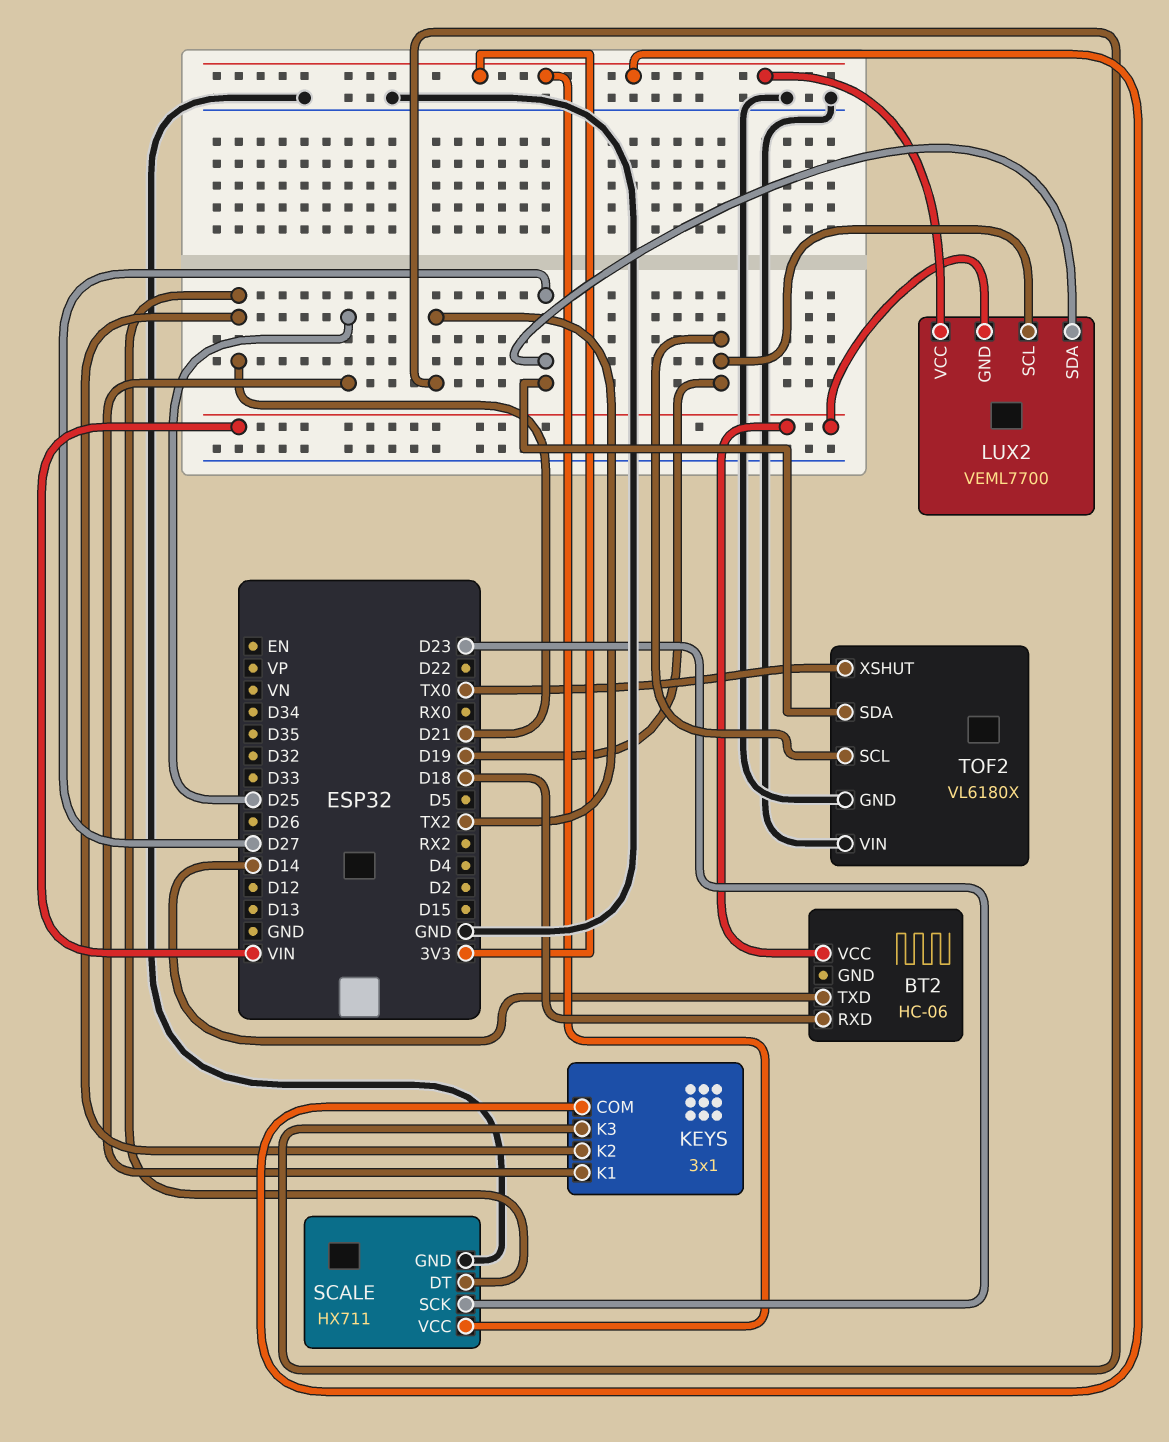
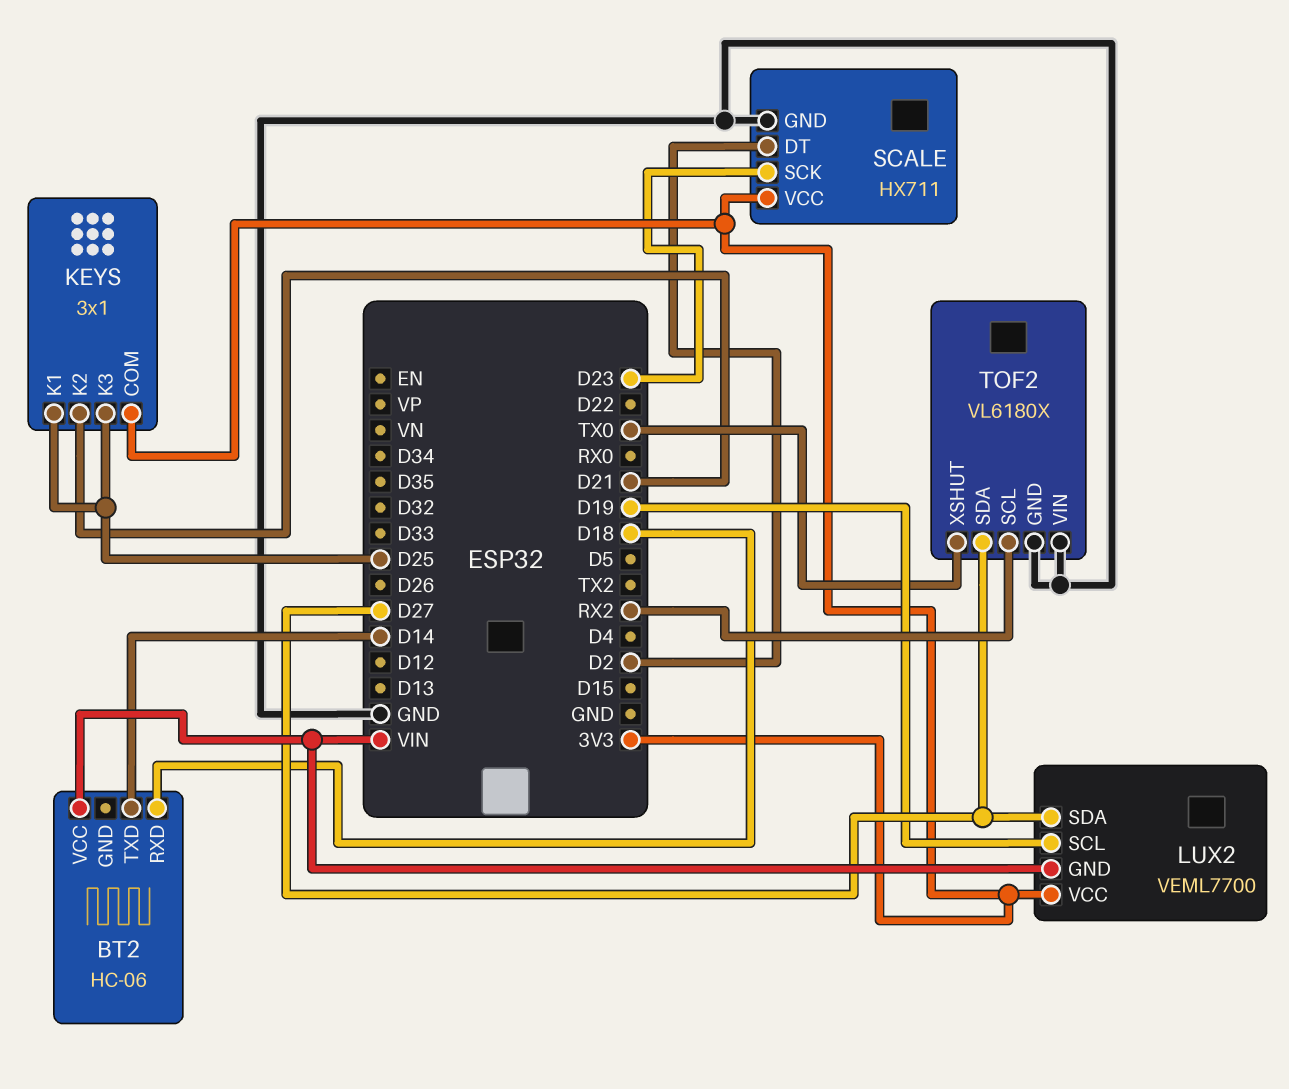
KEYS pin K3: TX2 -> D25
SCALE pin DT: D21 -> D2
TOF2 pin SCL: D19 -> RX2

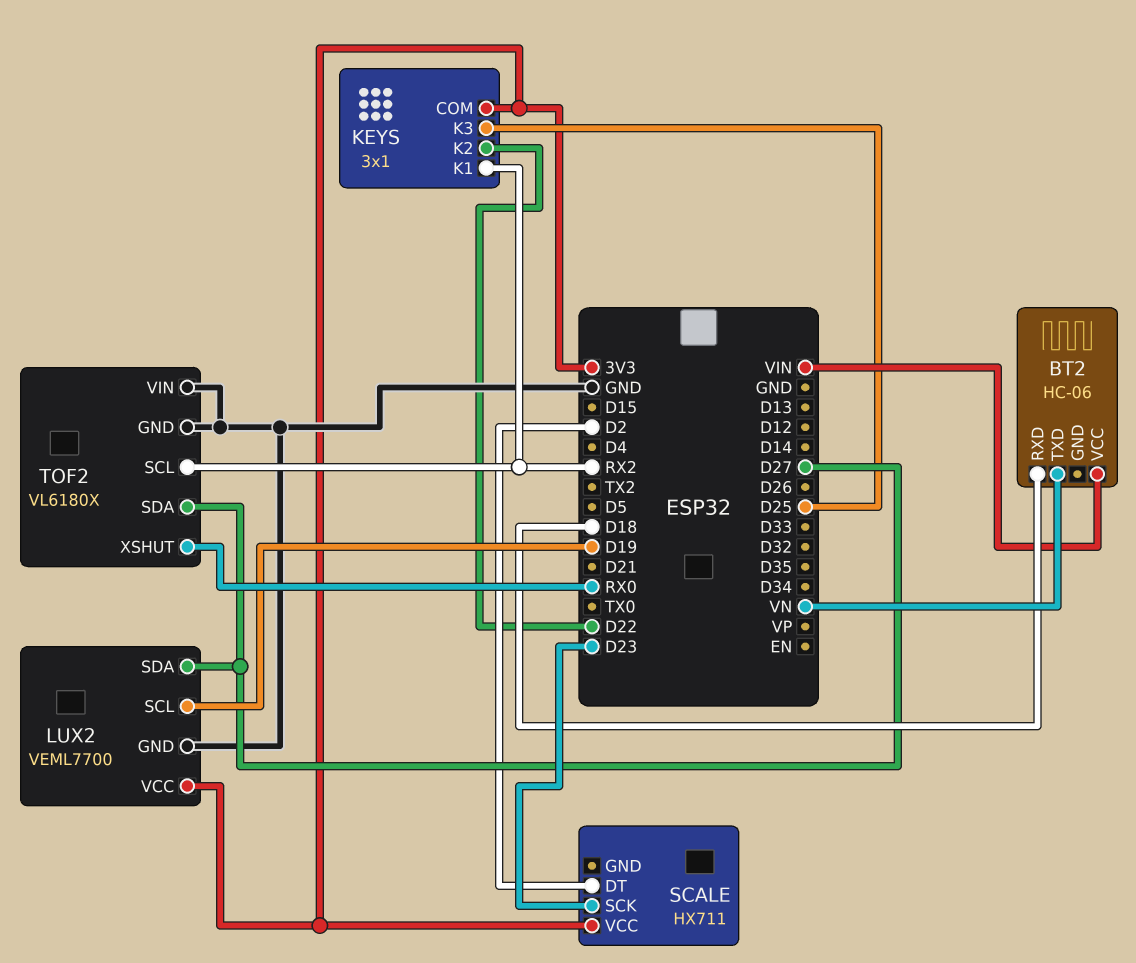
BT2 pin TXD: D14 -> VN
KEYS pin K1: D25 -> RX2
KEYS pin K2: D21 -> D22
LUX2 pin GND: VIN -> GND
SCALE pin GND: GND -> none
TOF2 pin XSHUT: TX0 -> RX0

